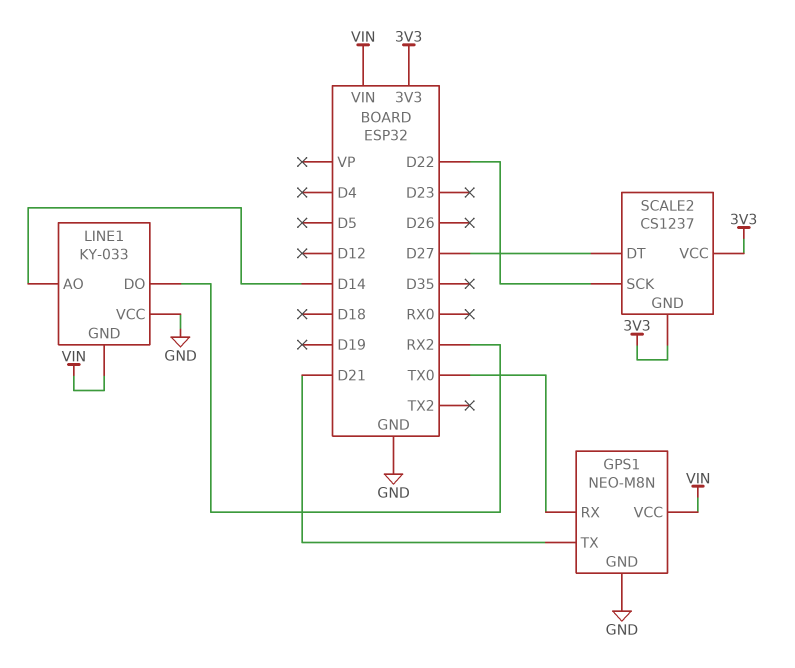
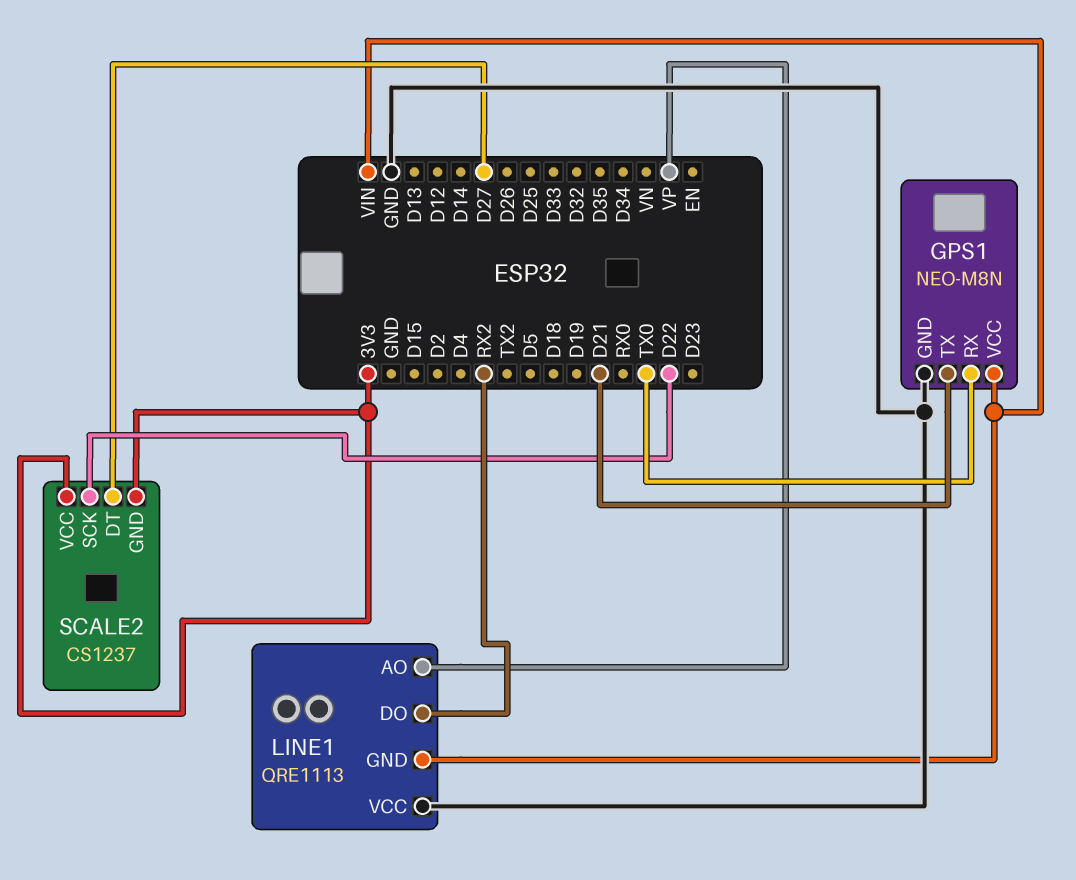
LINE1: KY-033 -> QRE1113
LINE1 pin AO: D14 -> VP

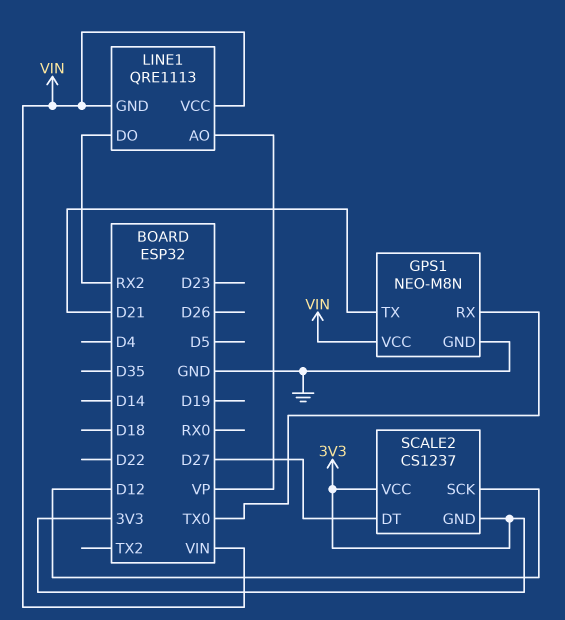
LINE1 pin VCC: GND -> VIN
SCALE2 pin SCK: D22 -> D12

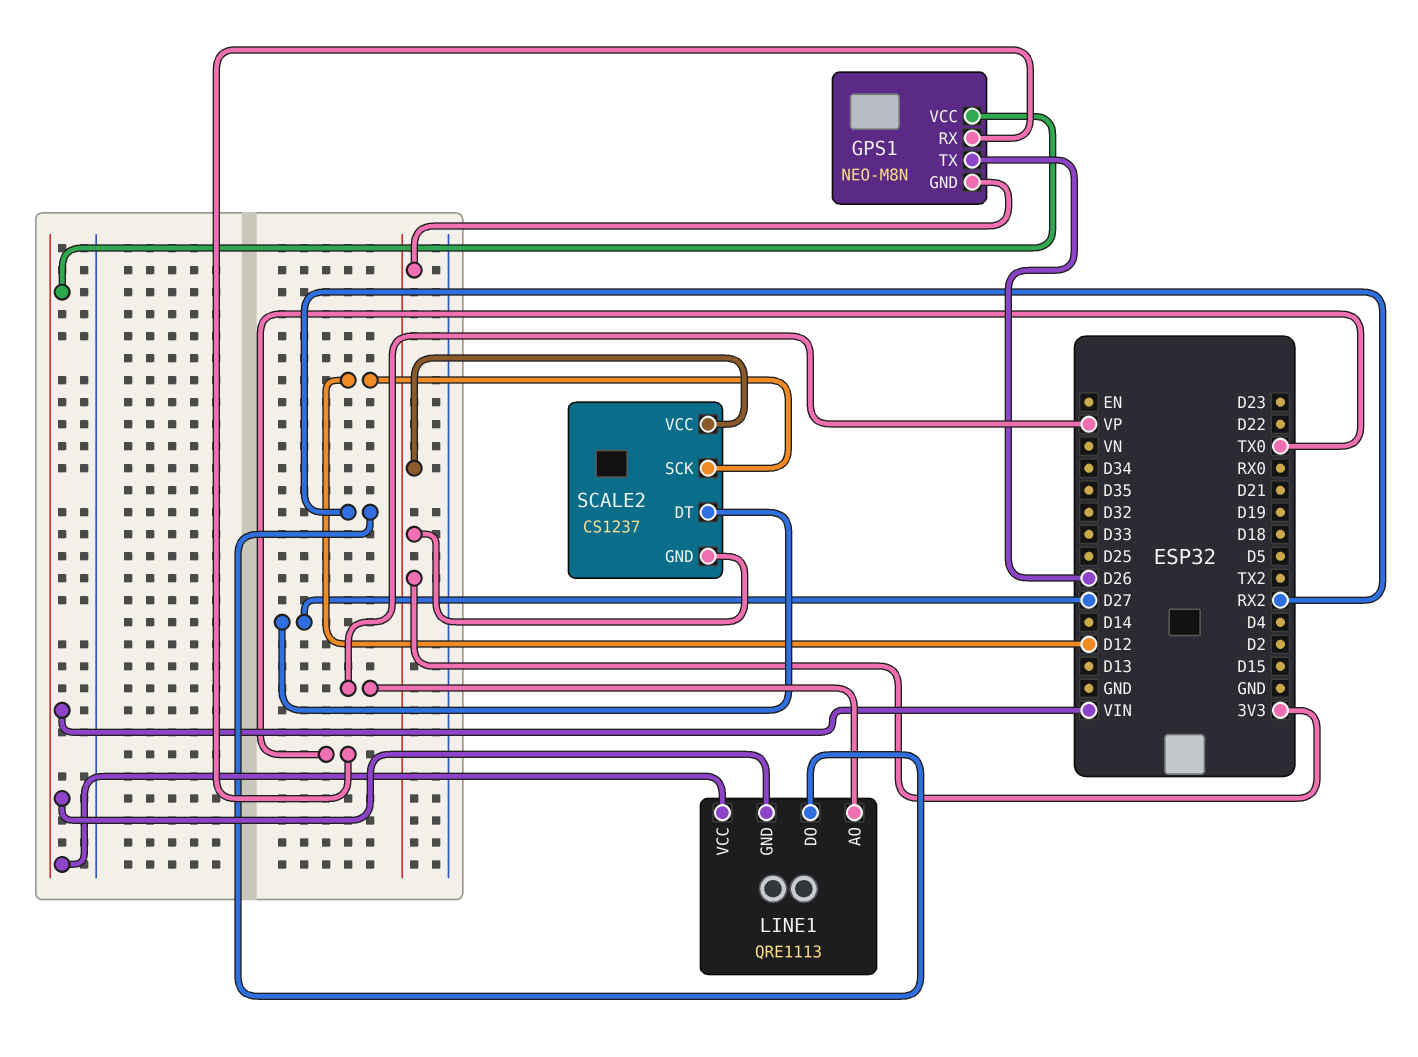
GPS1 pin GND: GND -> 3V3
GPS1 pin TX: D21 -> D26

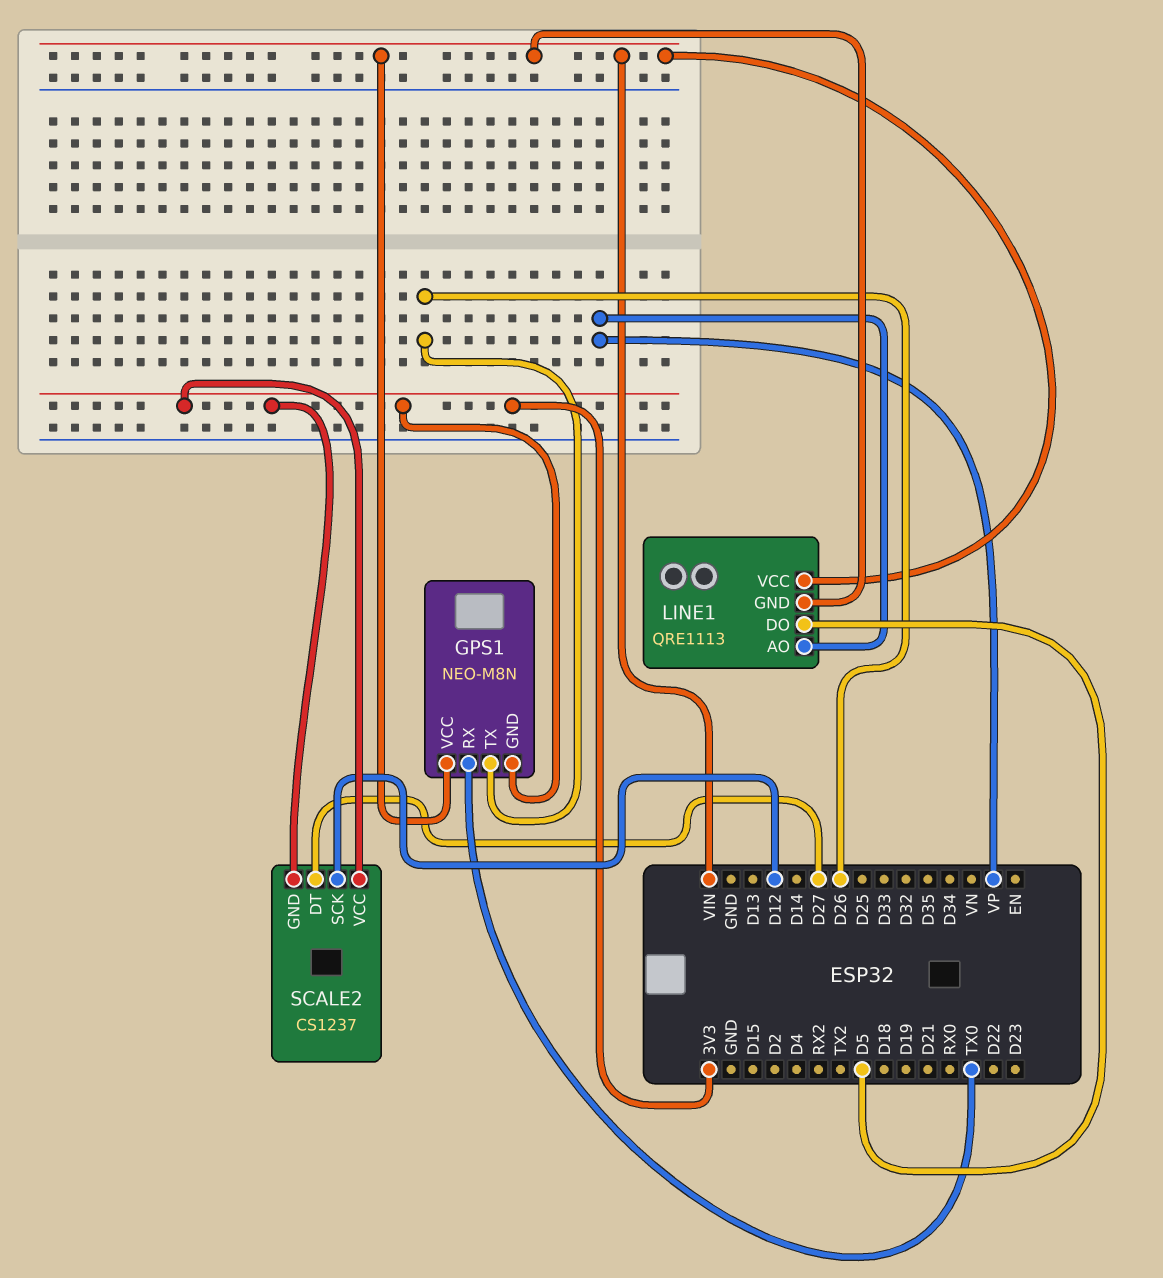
LINE1 pin DO: RX2 -> D5

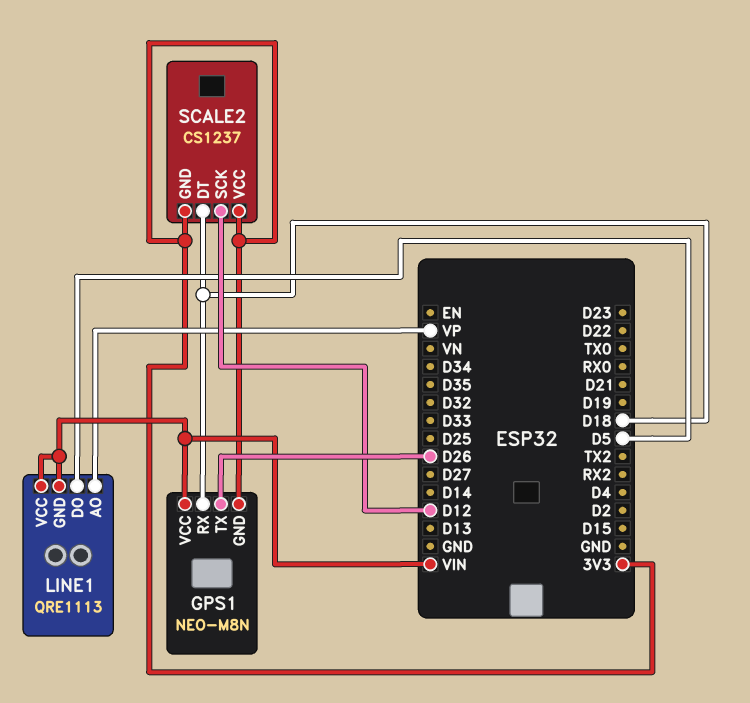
GPS1 pin RX: TX0 -> D18
SCALE2 pin DT: D27 -> D18

